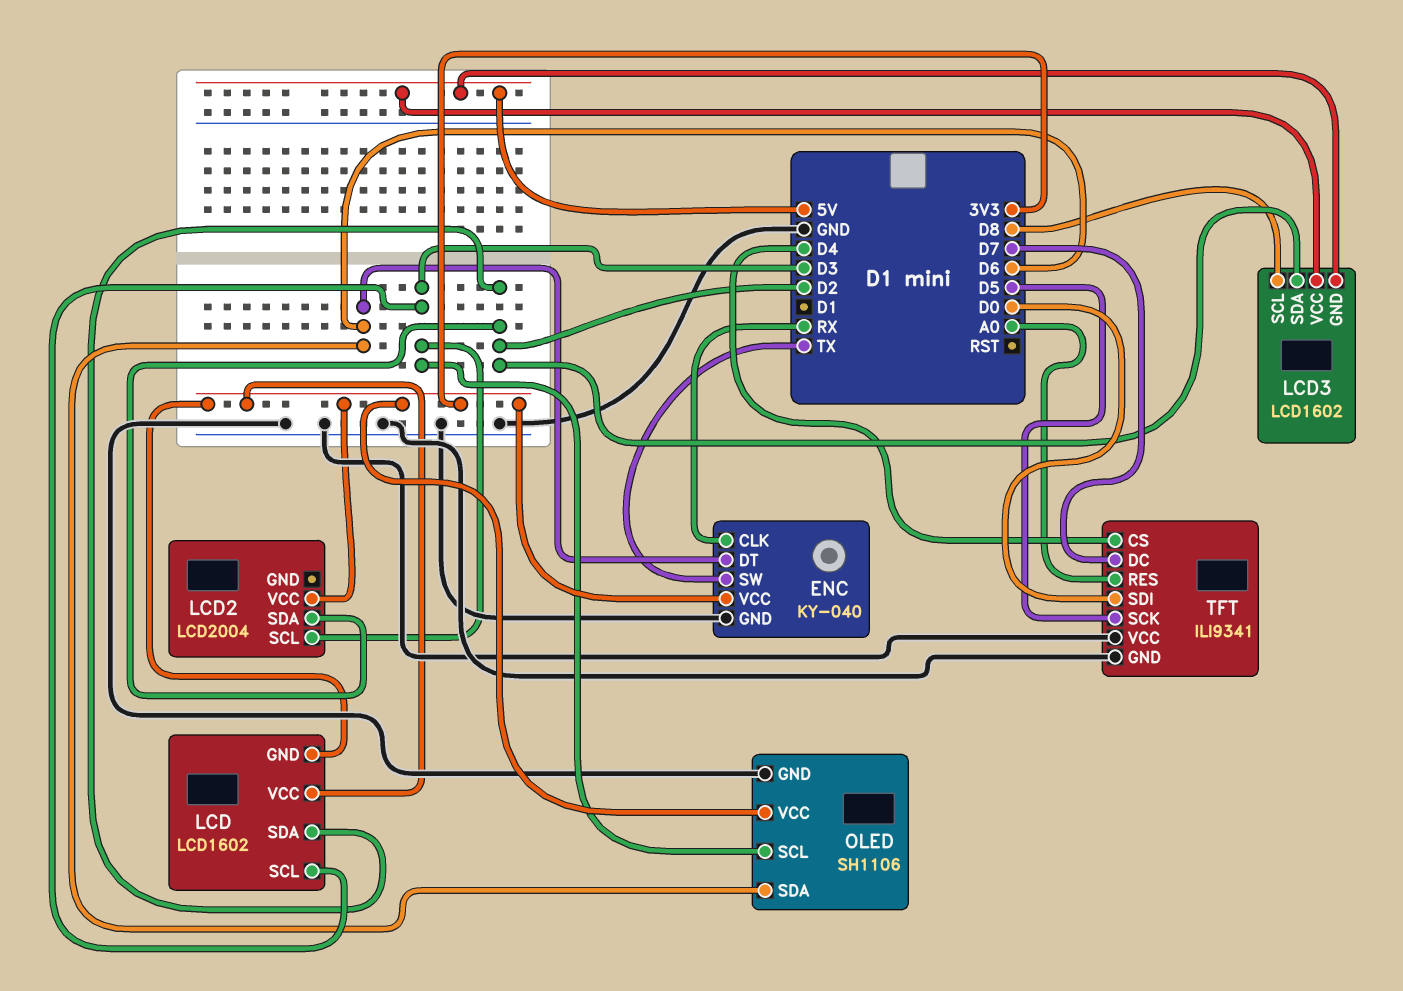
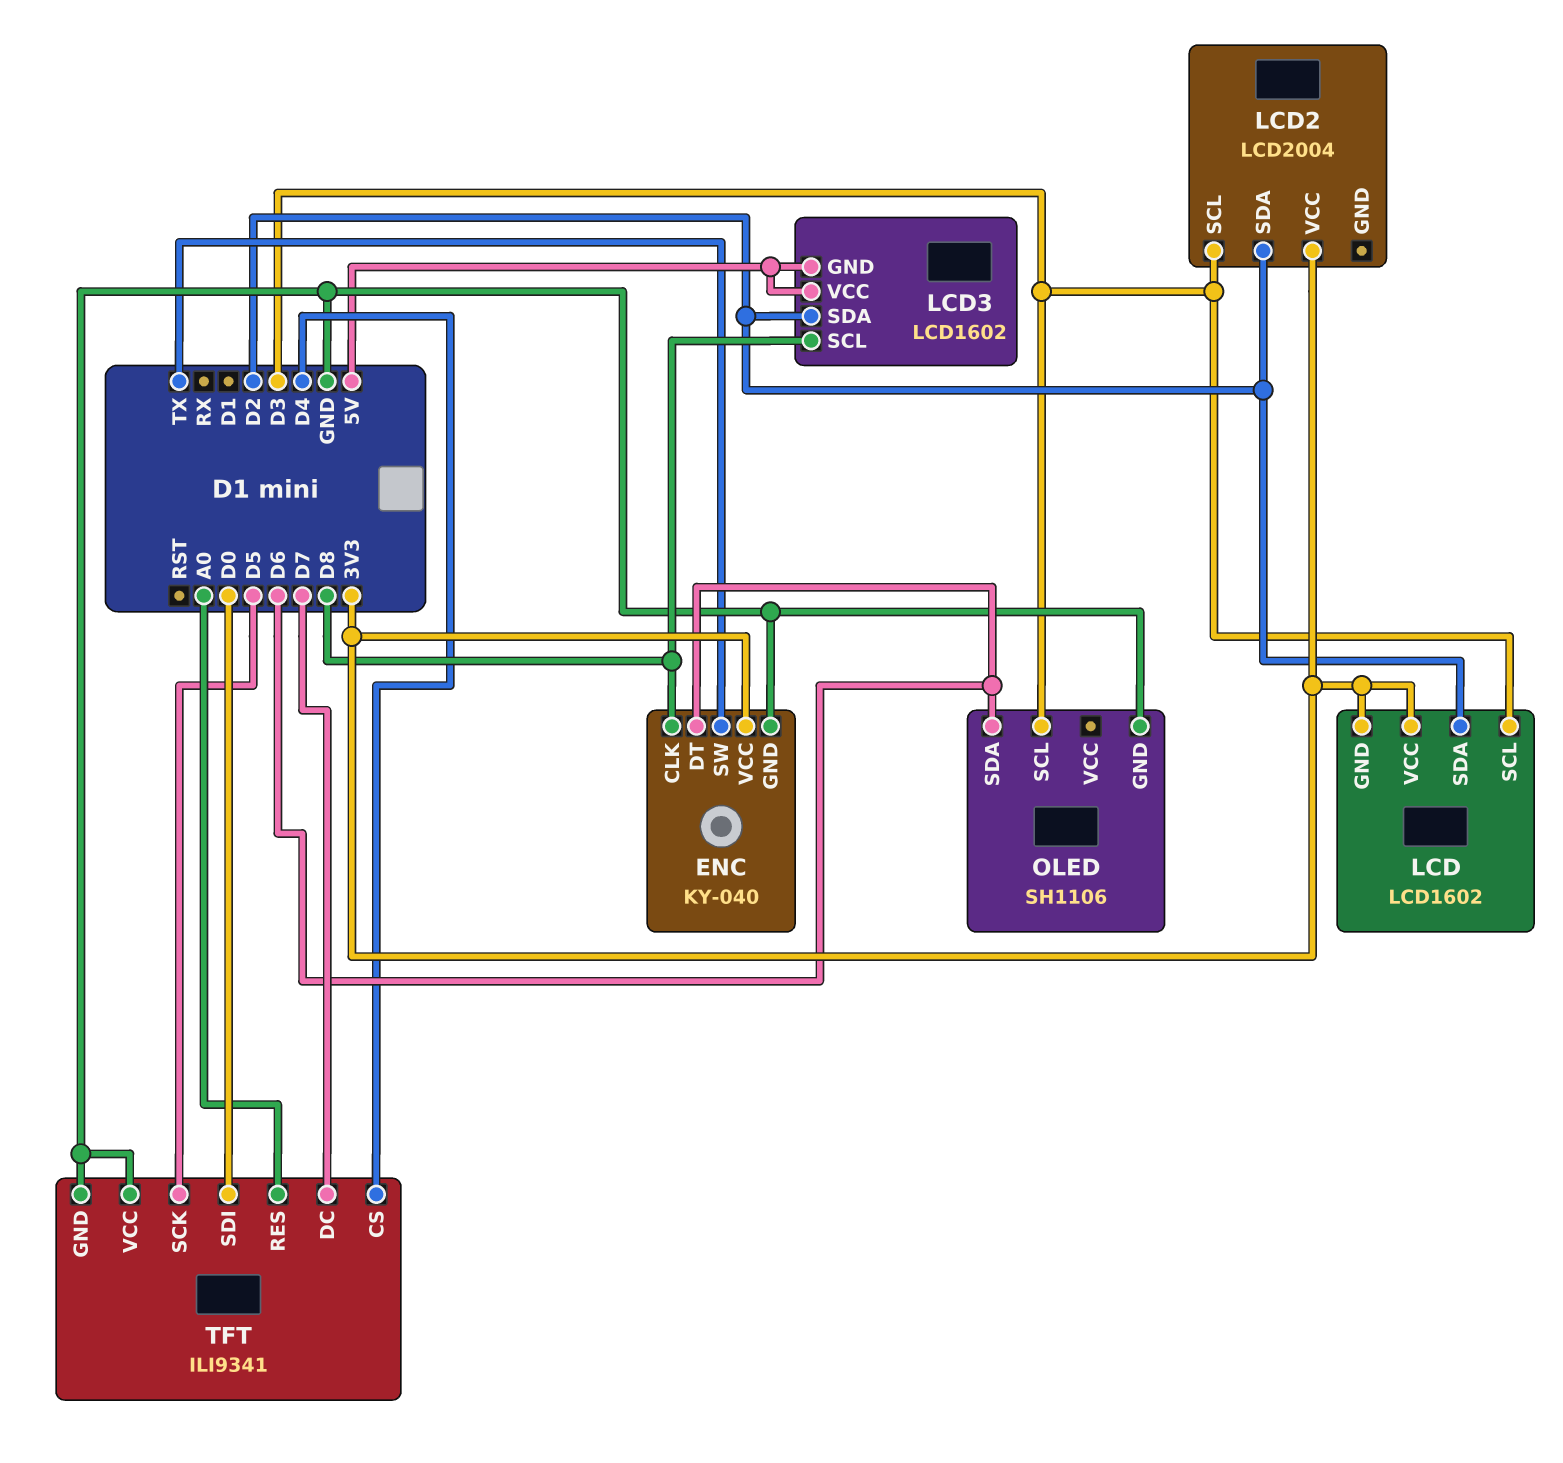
ENC pin CLK: RX -> D8
OLED pin VCC: 3V3 -> none

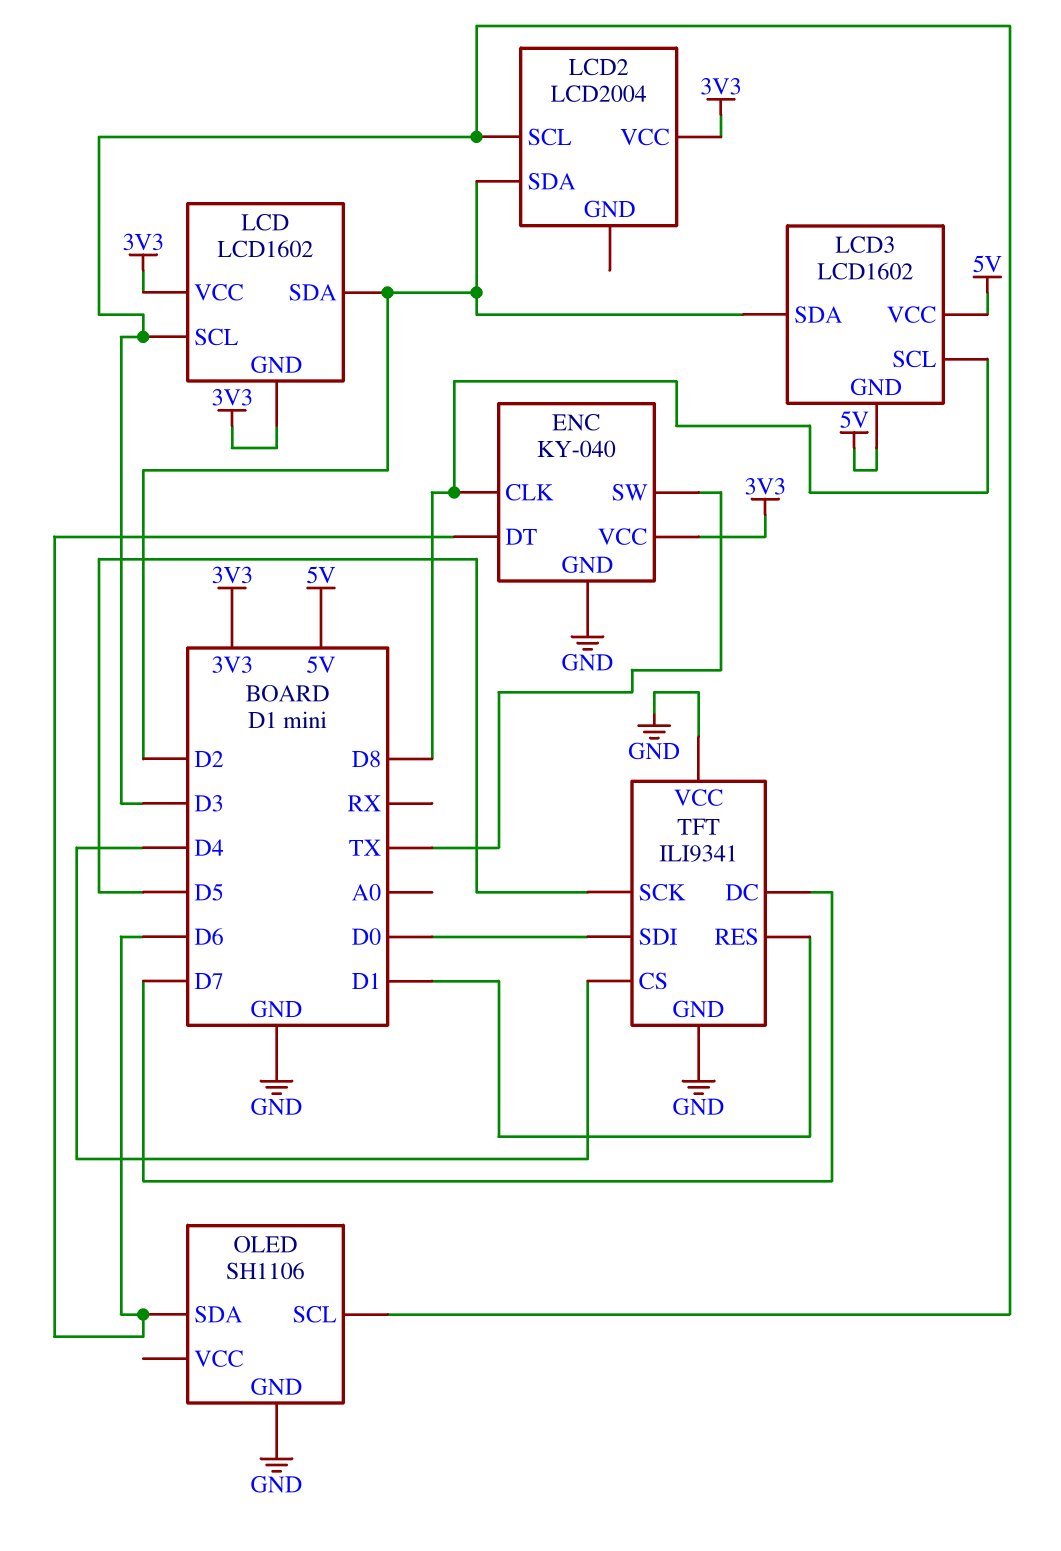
TFT pin RES: A0 -> D1

